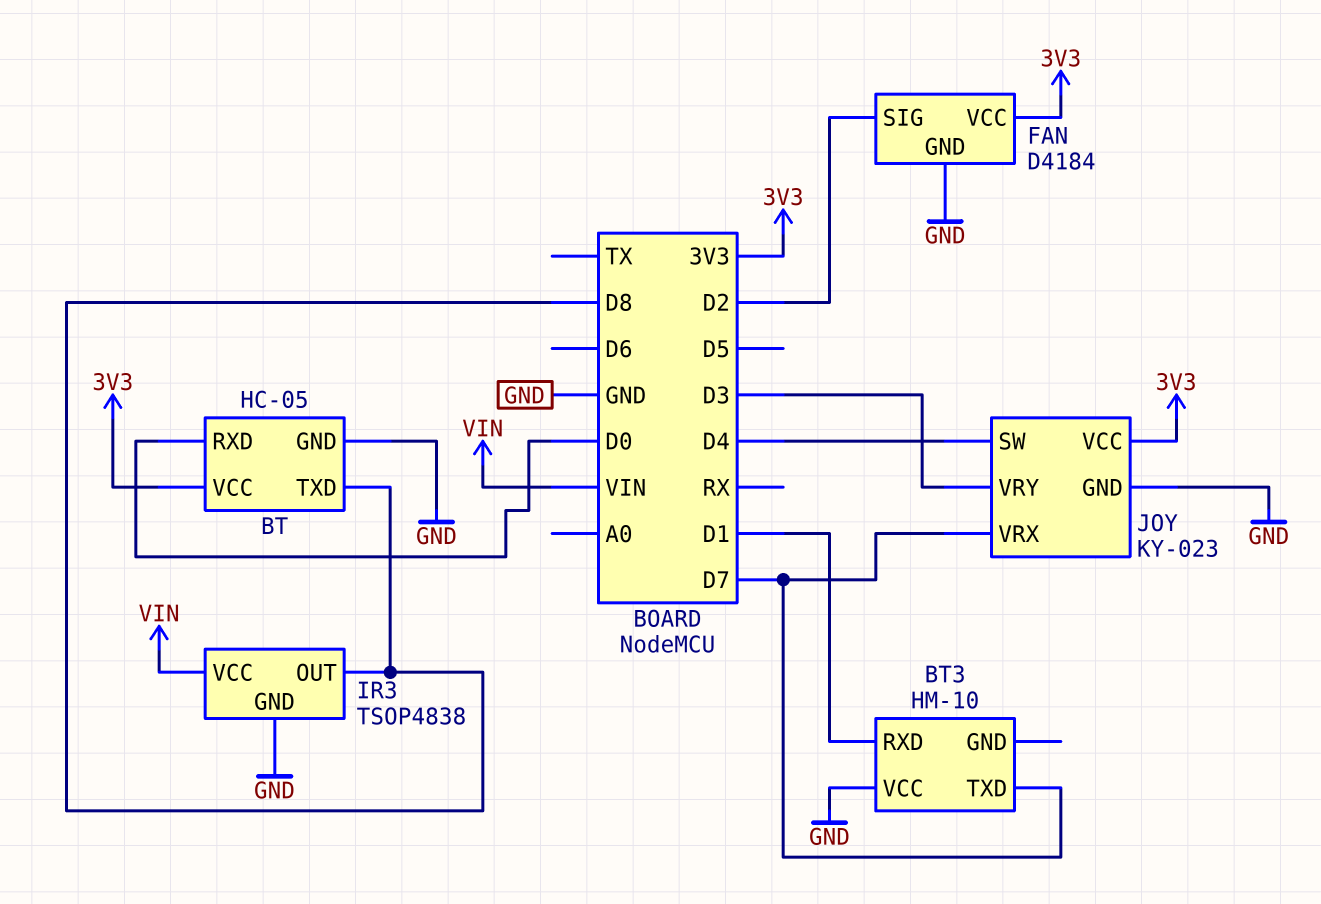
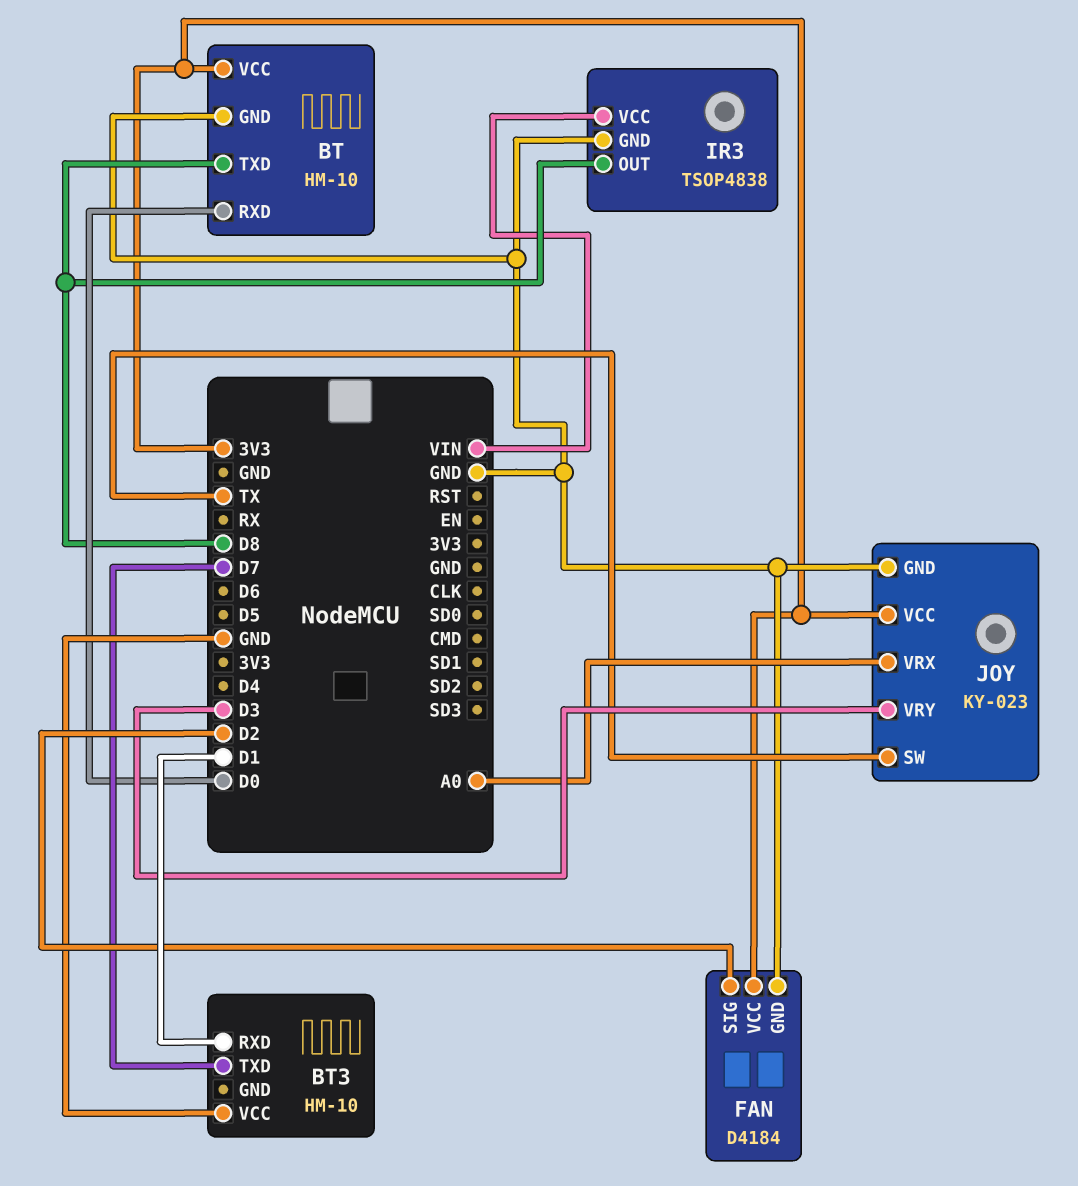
BT: HC-05 -> HM-10
JOY pin SW: D4 -> TX
JOY pin VRX: D7 -> A0

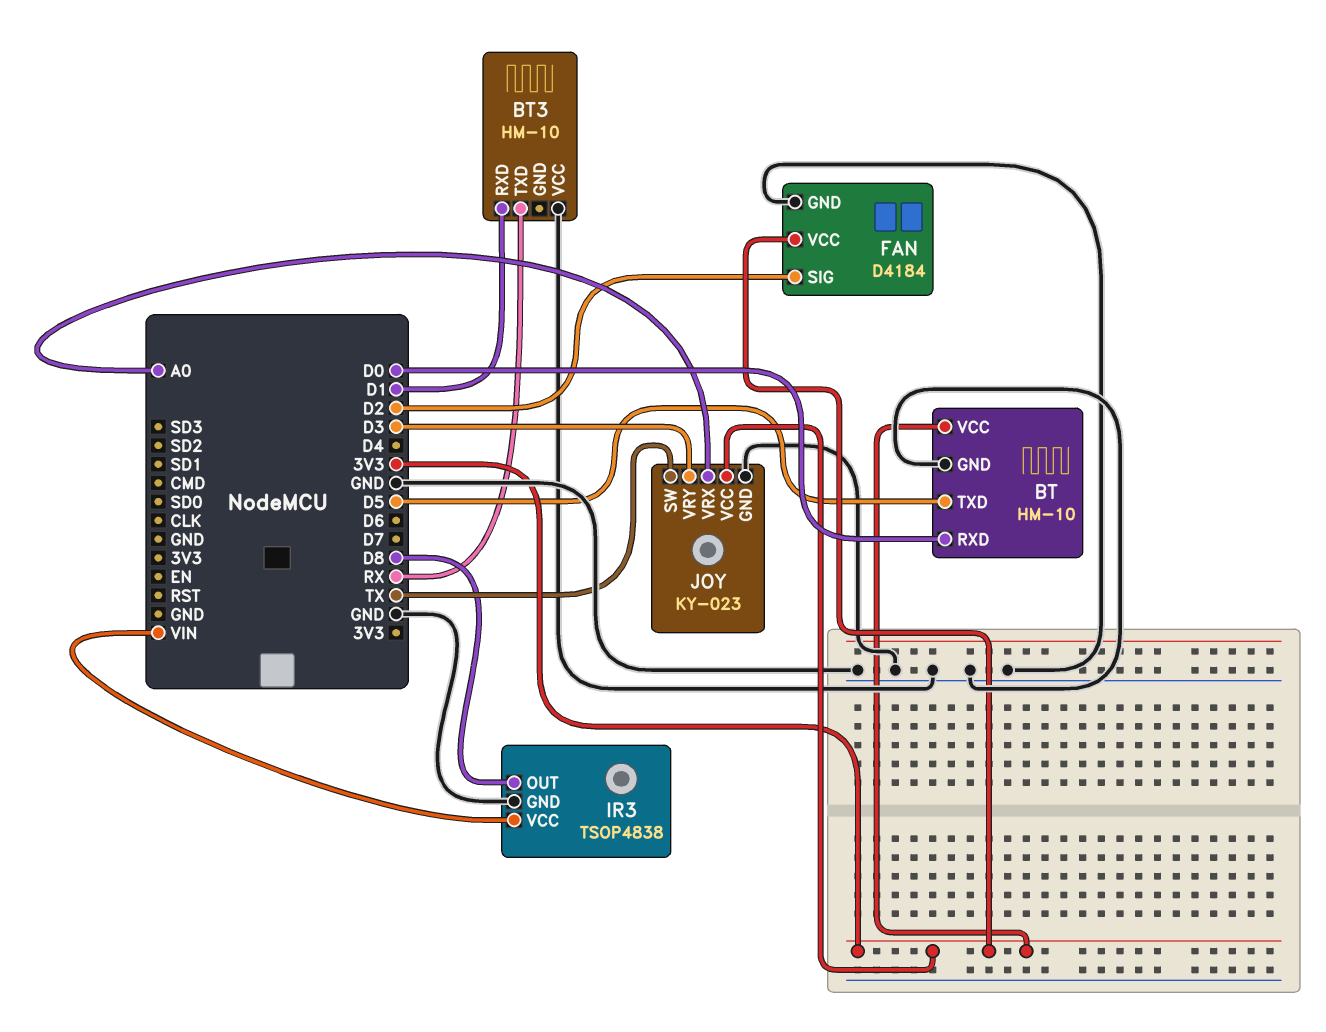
BT pin TXD: D8 -> D5
BT3 pin TXD: D7 -> RX

